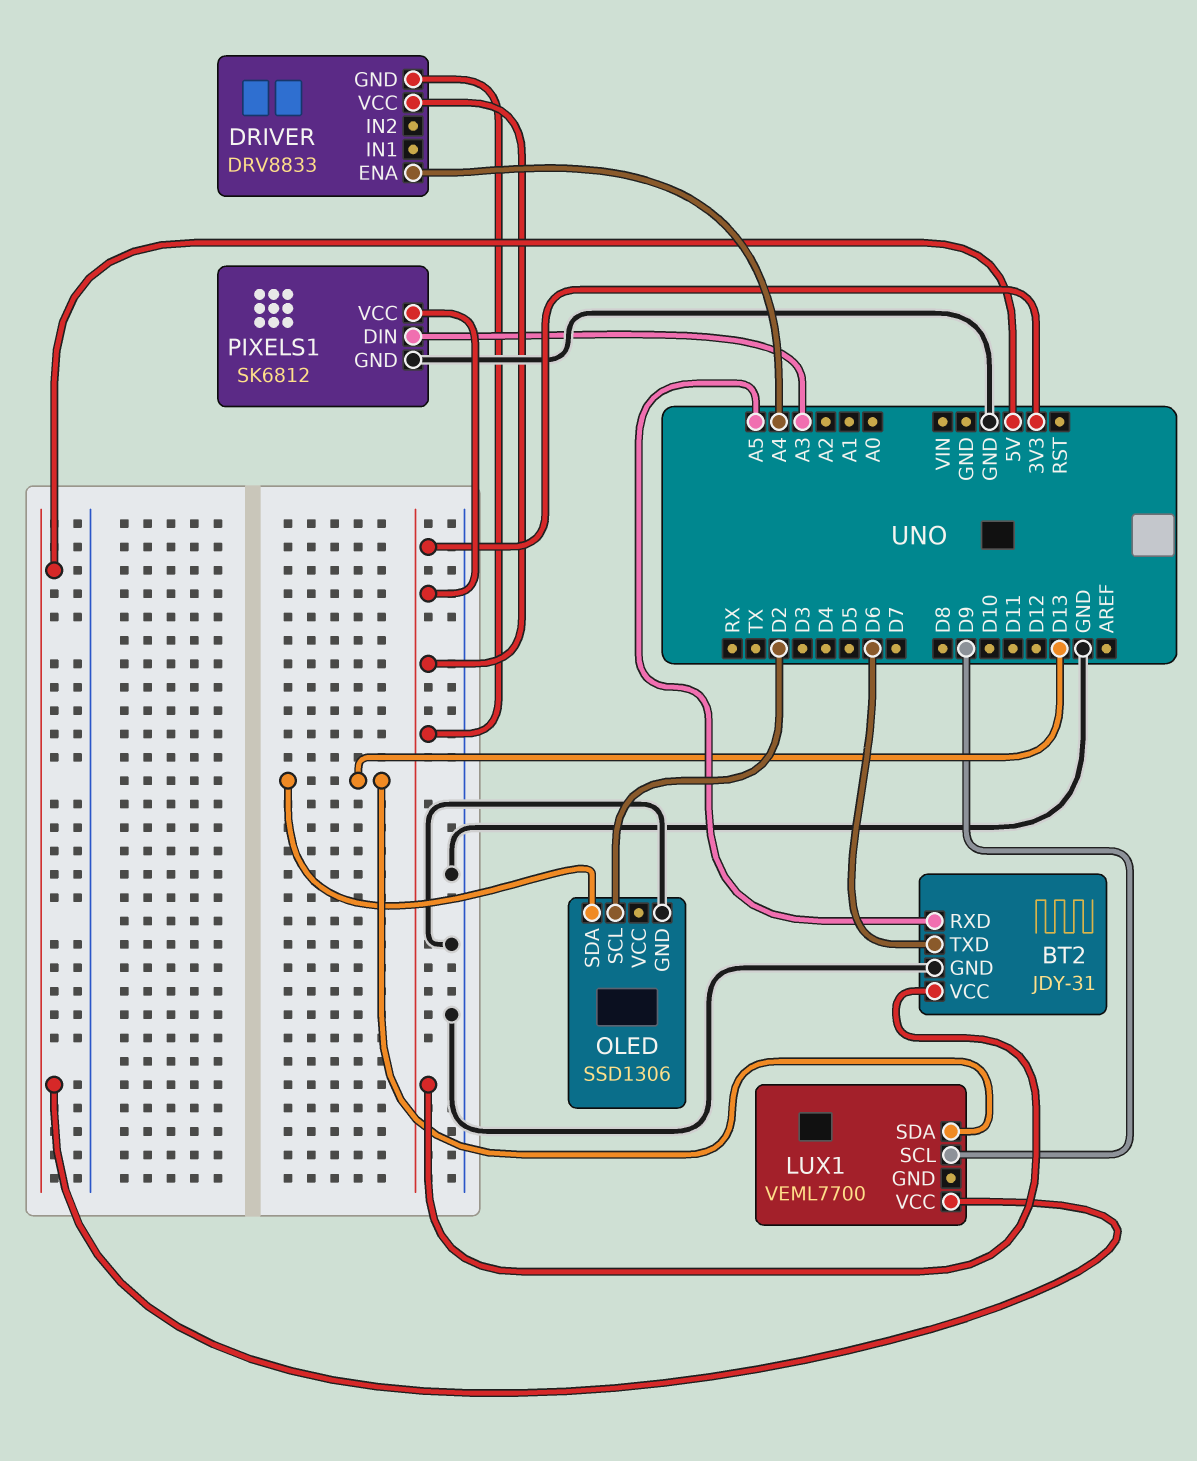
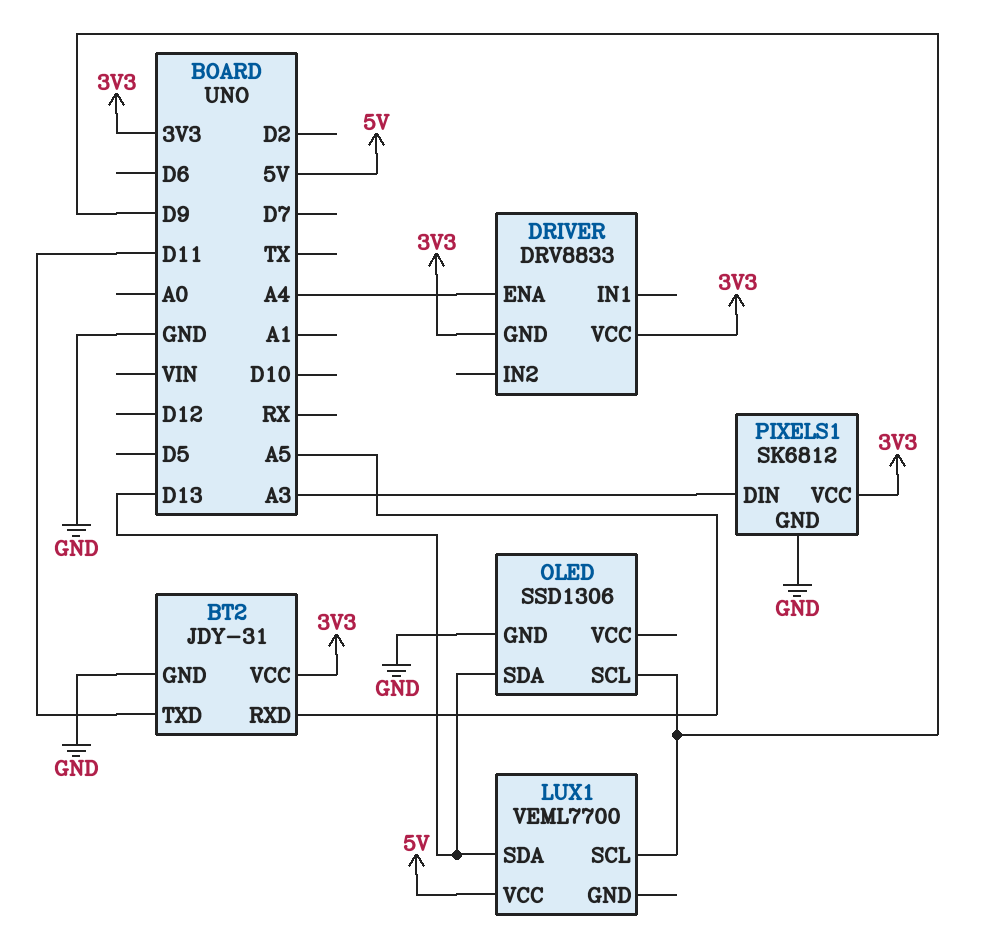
BT2 pin TXD: D6 -> D11
OLED pin SCL: D2 -> D9

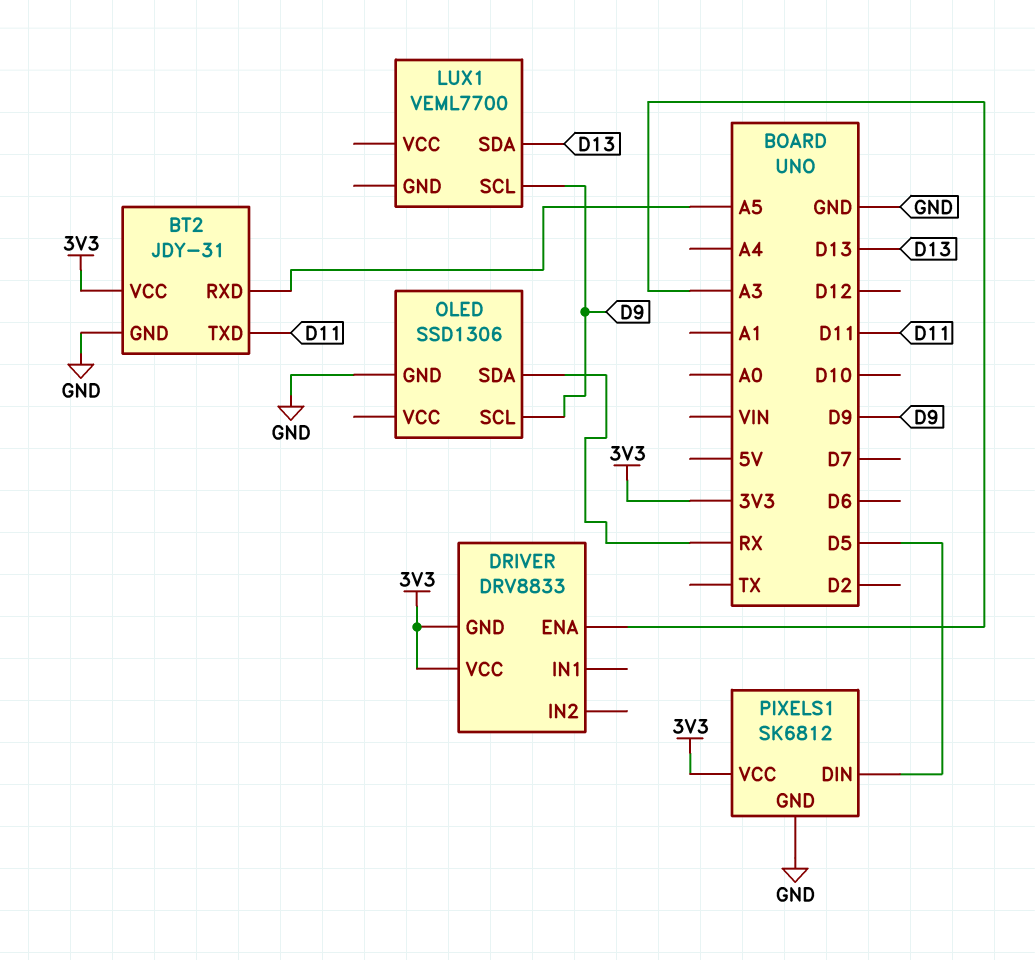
DRIVER pin ENA: A4 -> A3
LUX1 pin VCC: 5V -> none
OLED pin SDA: D13 -> RX
PIXELS1 pin DIN: A3 -> D5

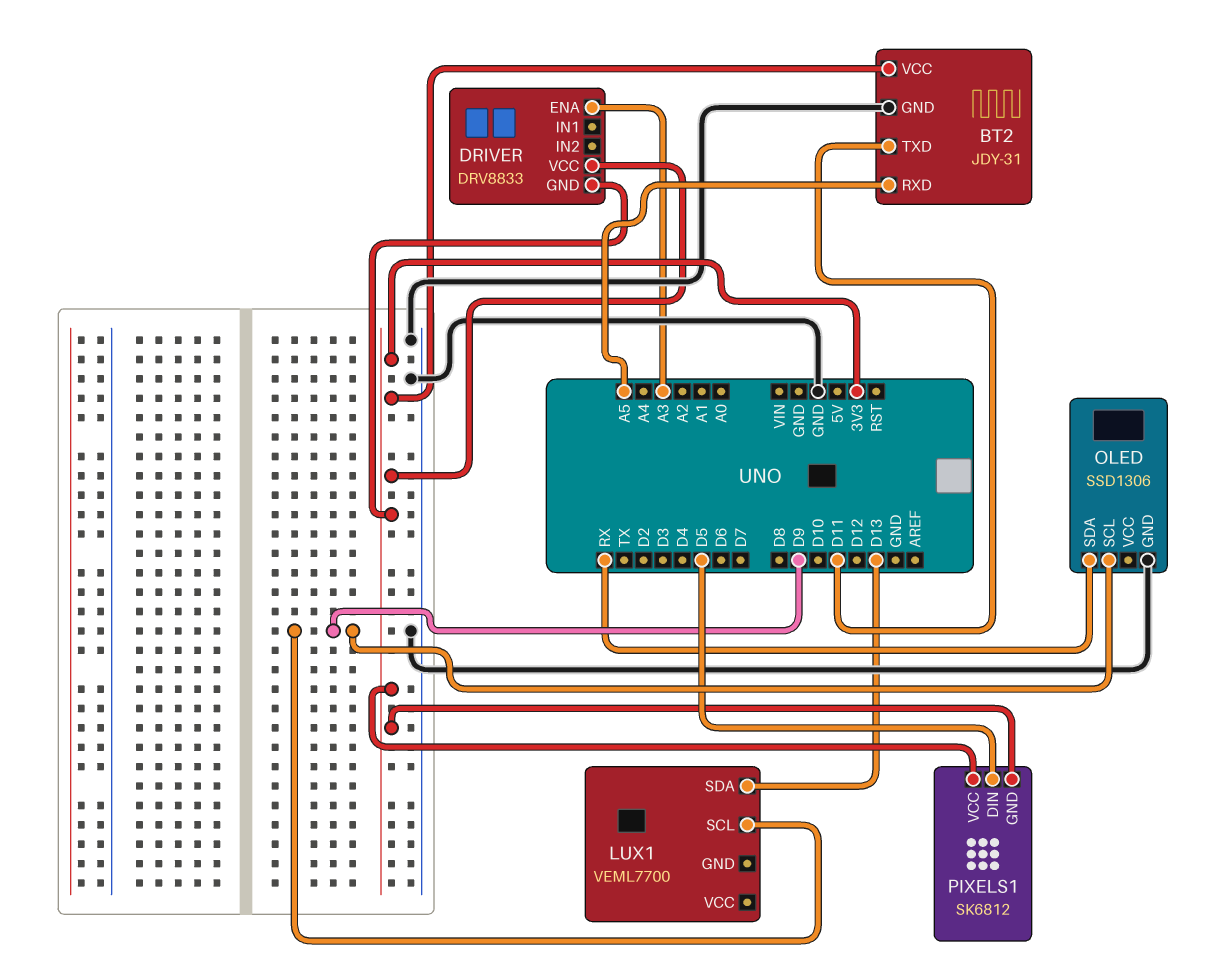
PIXELS1 pin GND: GND -> 3V3

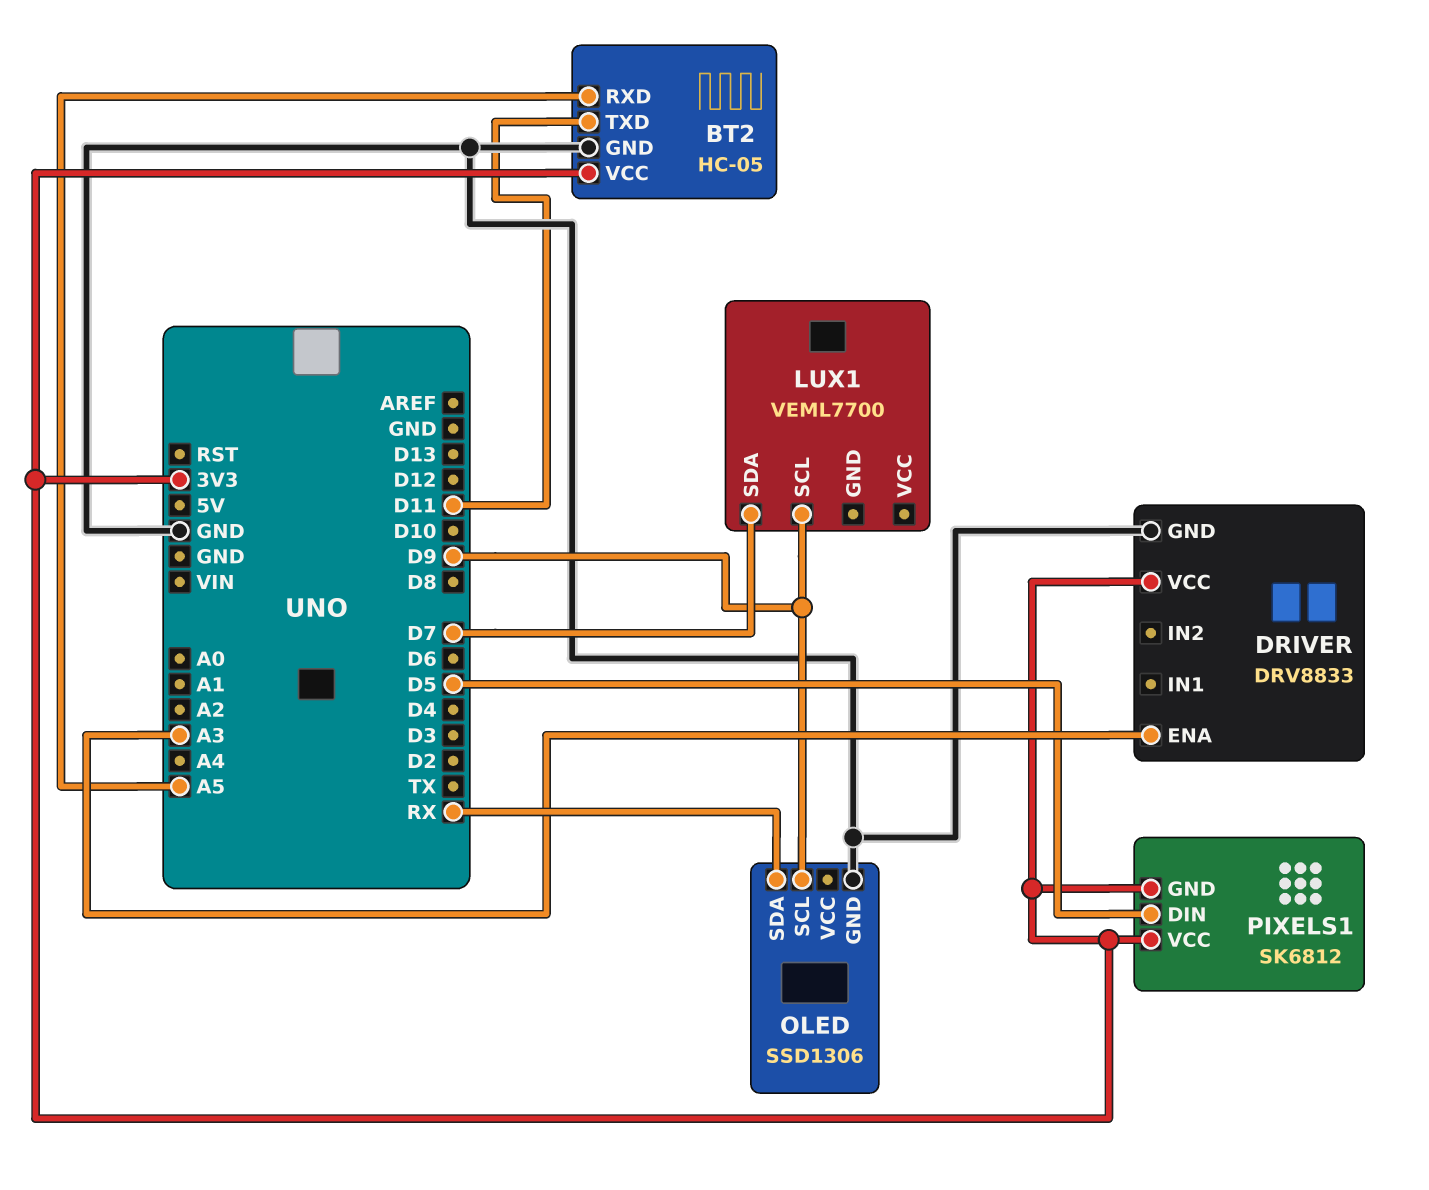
BT2: JDY-31 -> HC-05
DRIVER pin GND: 3V3 -> GND
LUX1 pin SDA: D13 -> D7

